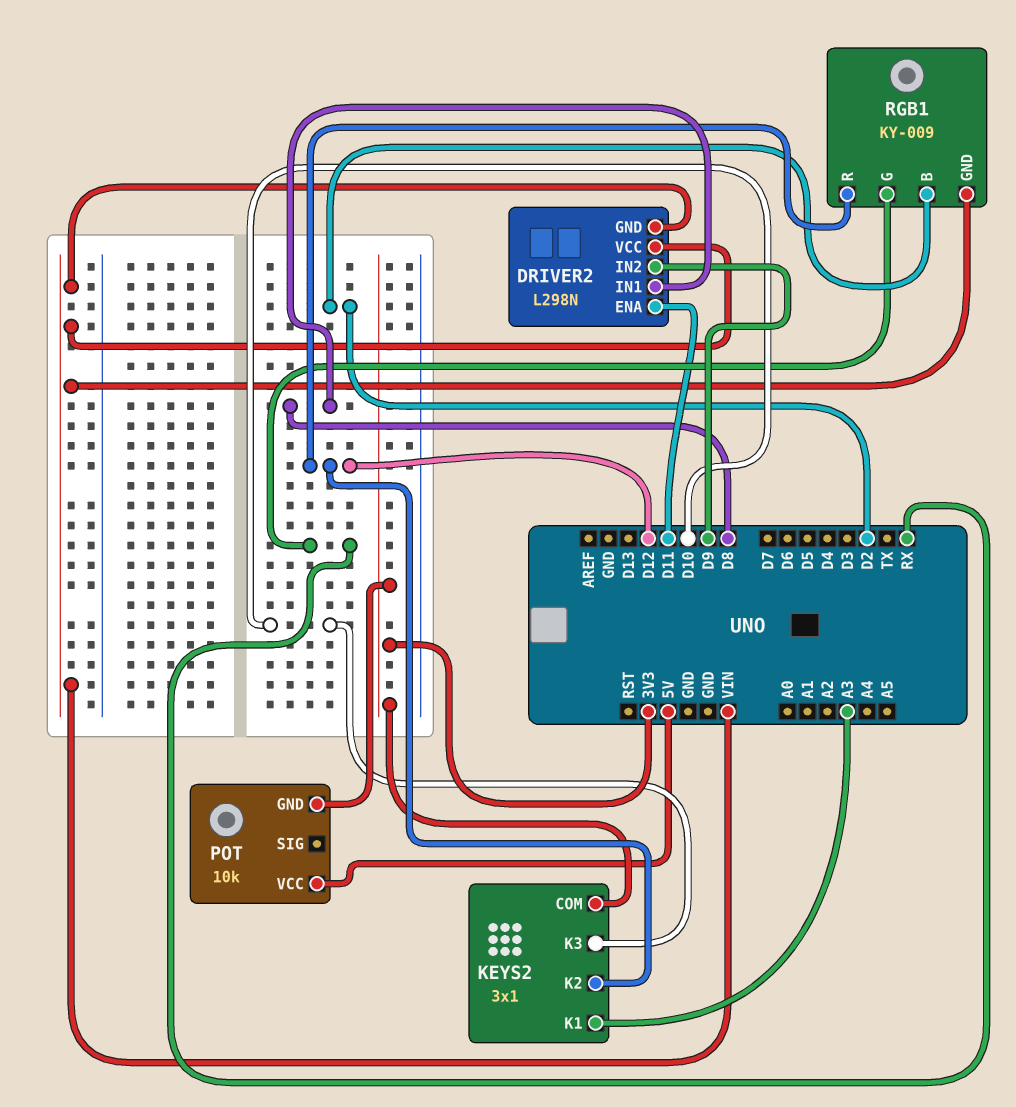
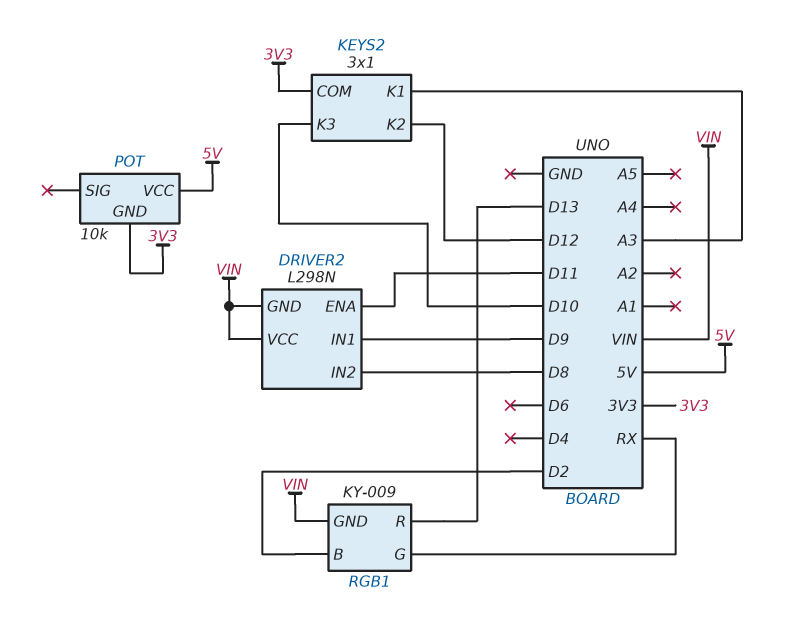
DRIVER2 pin IN1: D8 -> D9
DRIVER2 pin IN2: D9 -> D8
RGB1 pin R: D12 -> D13

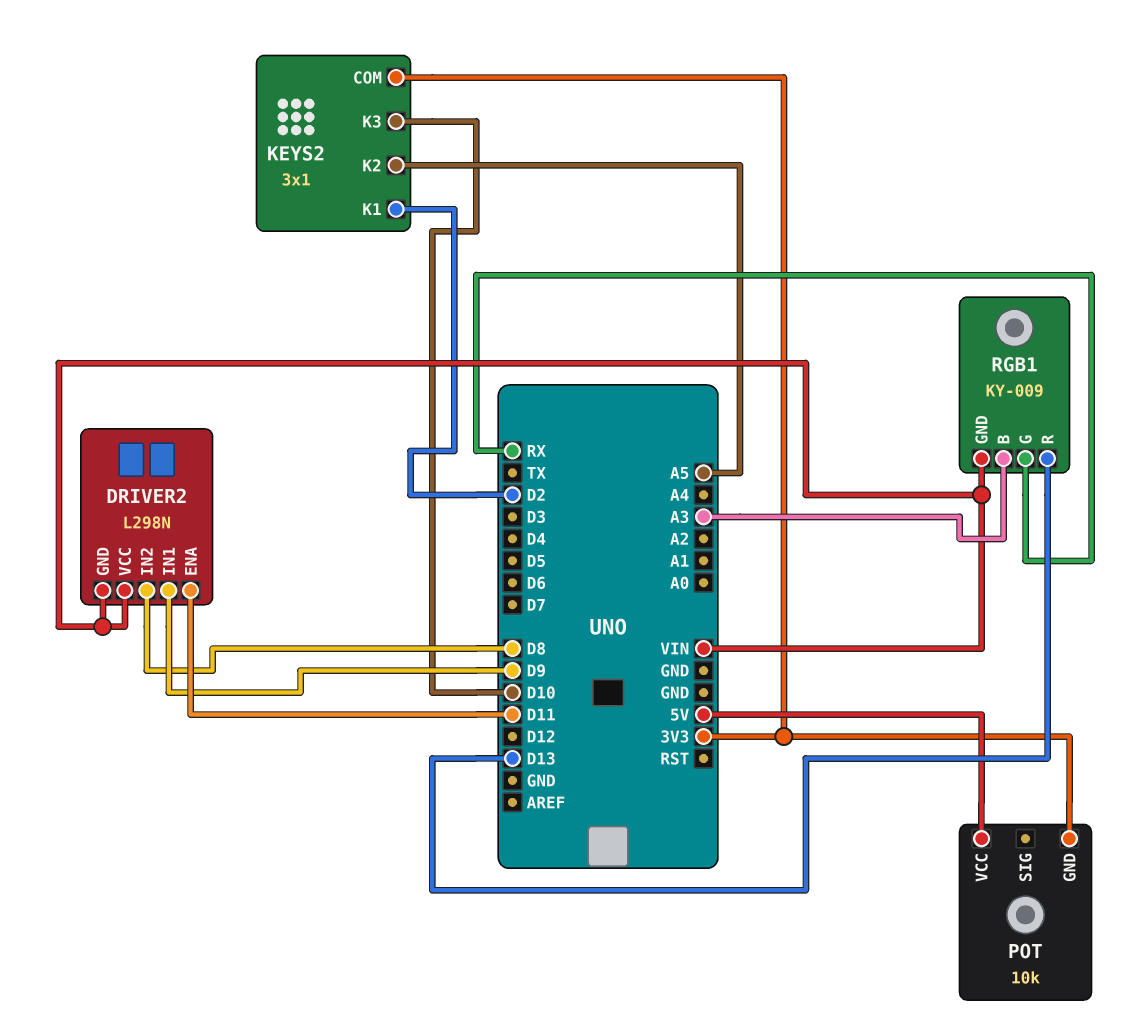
KEYS2 pin K1: A3 -> D2
KEYS2 pin K2: D12 -> A5
RGB1 pin B: D2 -> A3

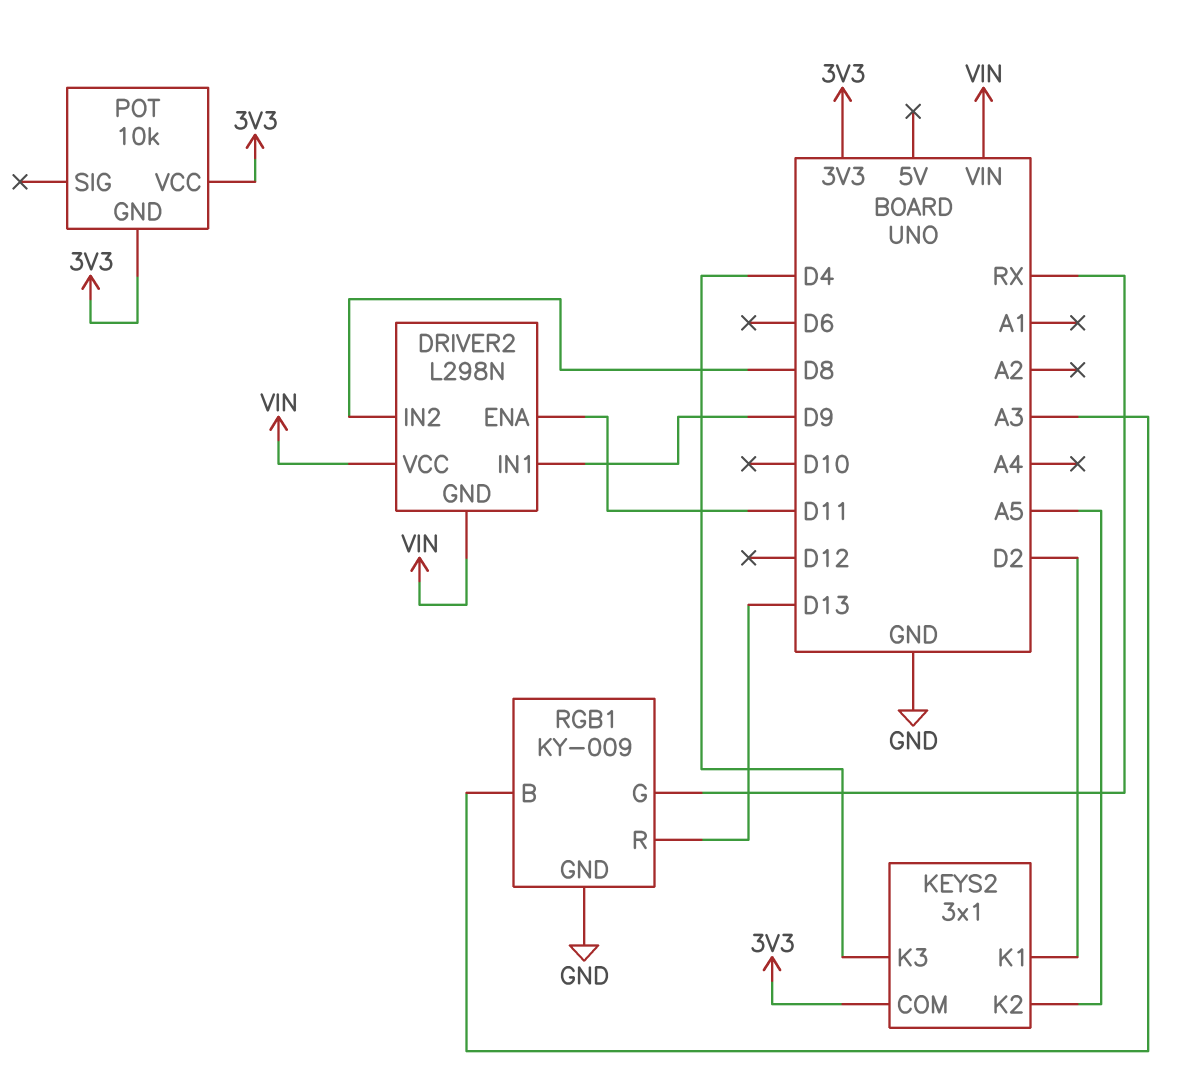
KEYS2 pin K3: D10 -> D4
POT pin VCC: 5V -> 3V3
RGB1 pin GND: VIN -> GND

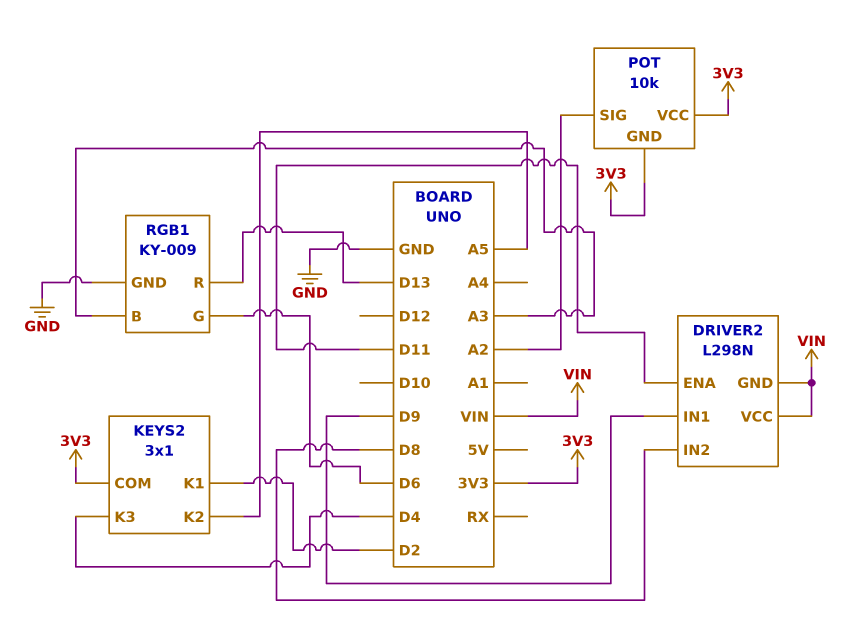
POT pin SIG: none -> A2
RGB1 pin G: RX -> D6

